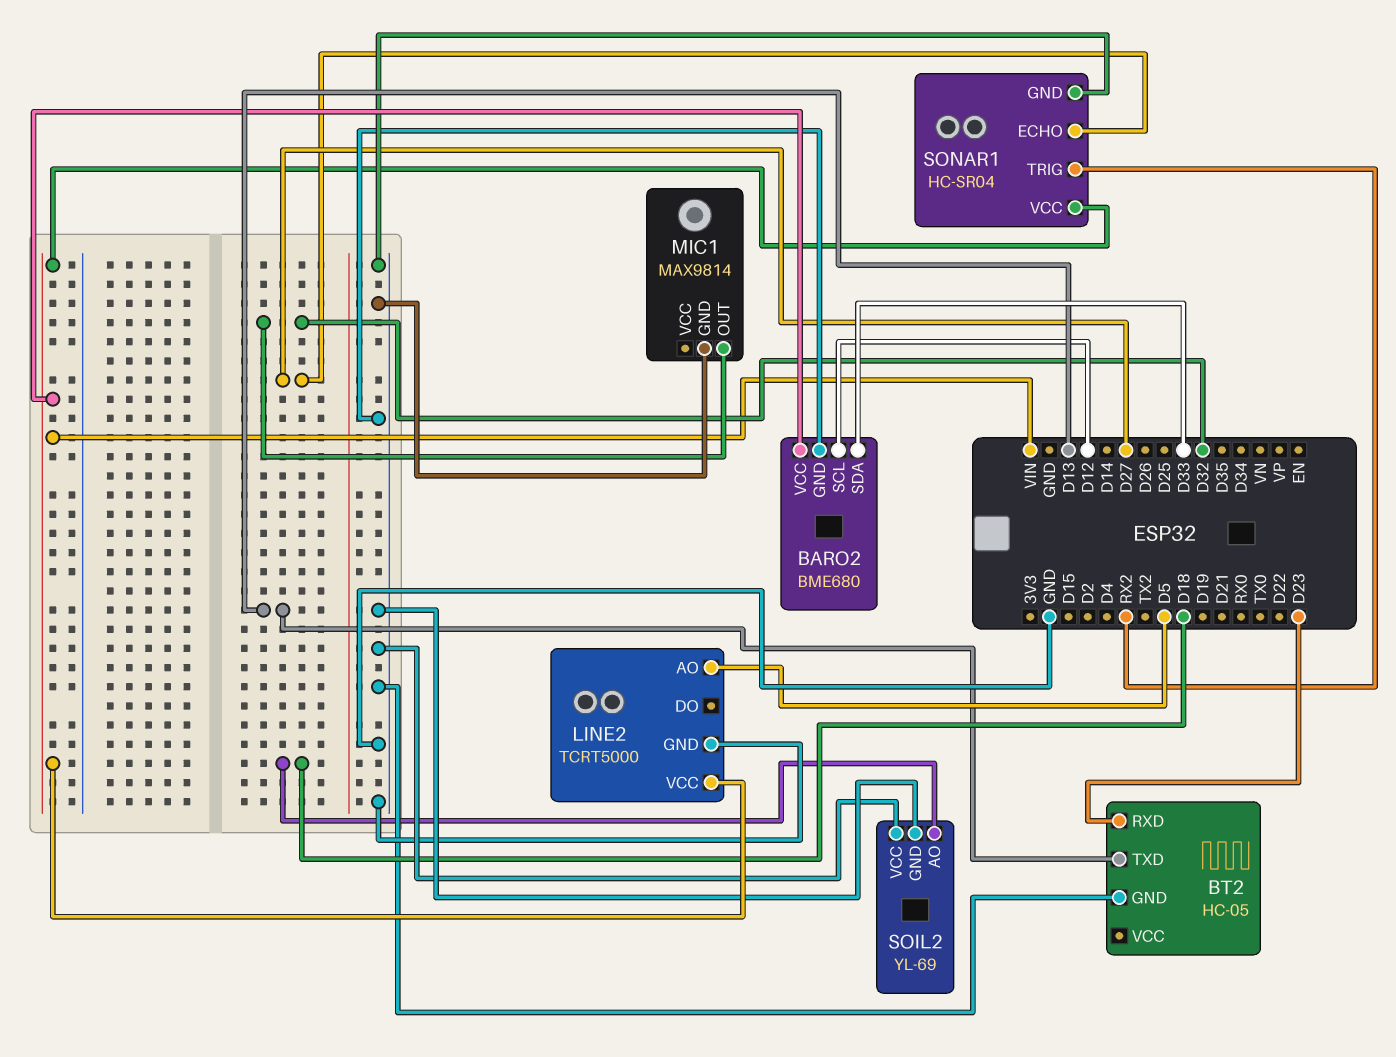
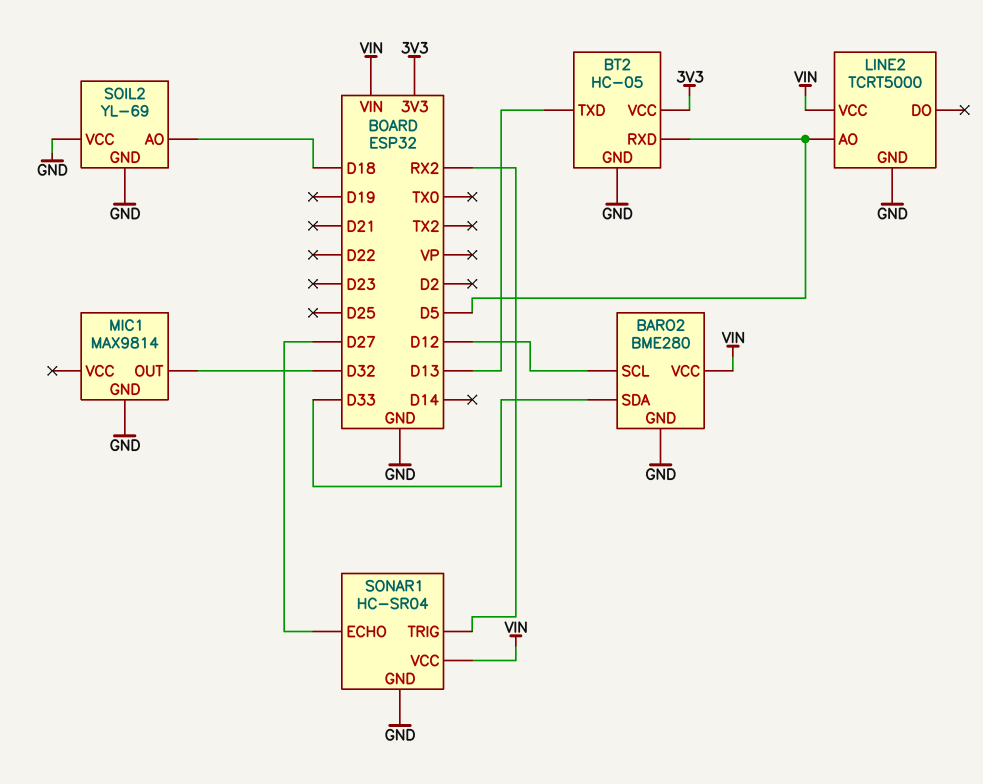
BARO2: BME680 -> BME280
BT2 pin RXD: D23 -> D5
BT2 pin VCC: none -> 3V3

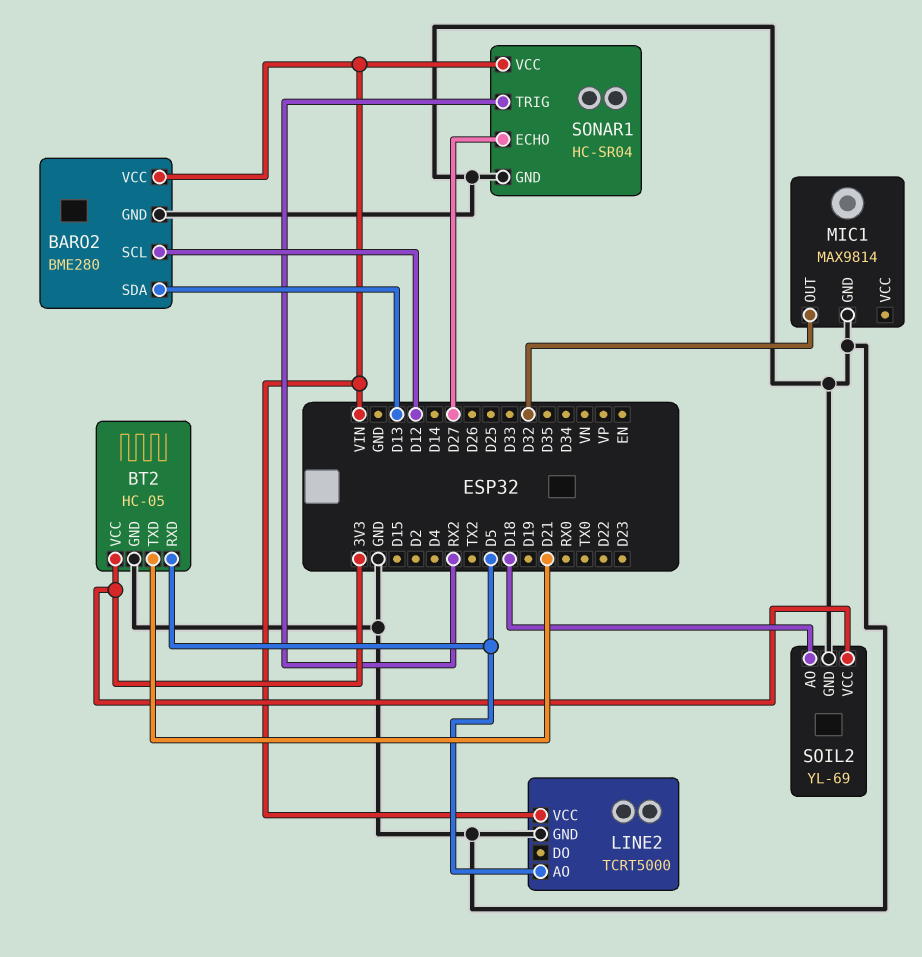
BARO2 pin SDA: D33 -> D13
BT2 pin TXD: D13 -> D21
SOIL2 pin VCC: GND -> 3V3

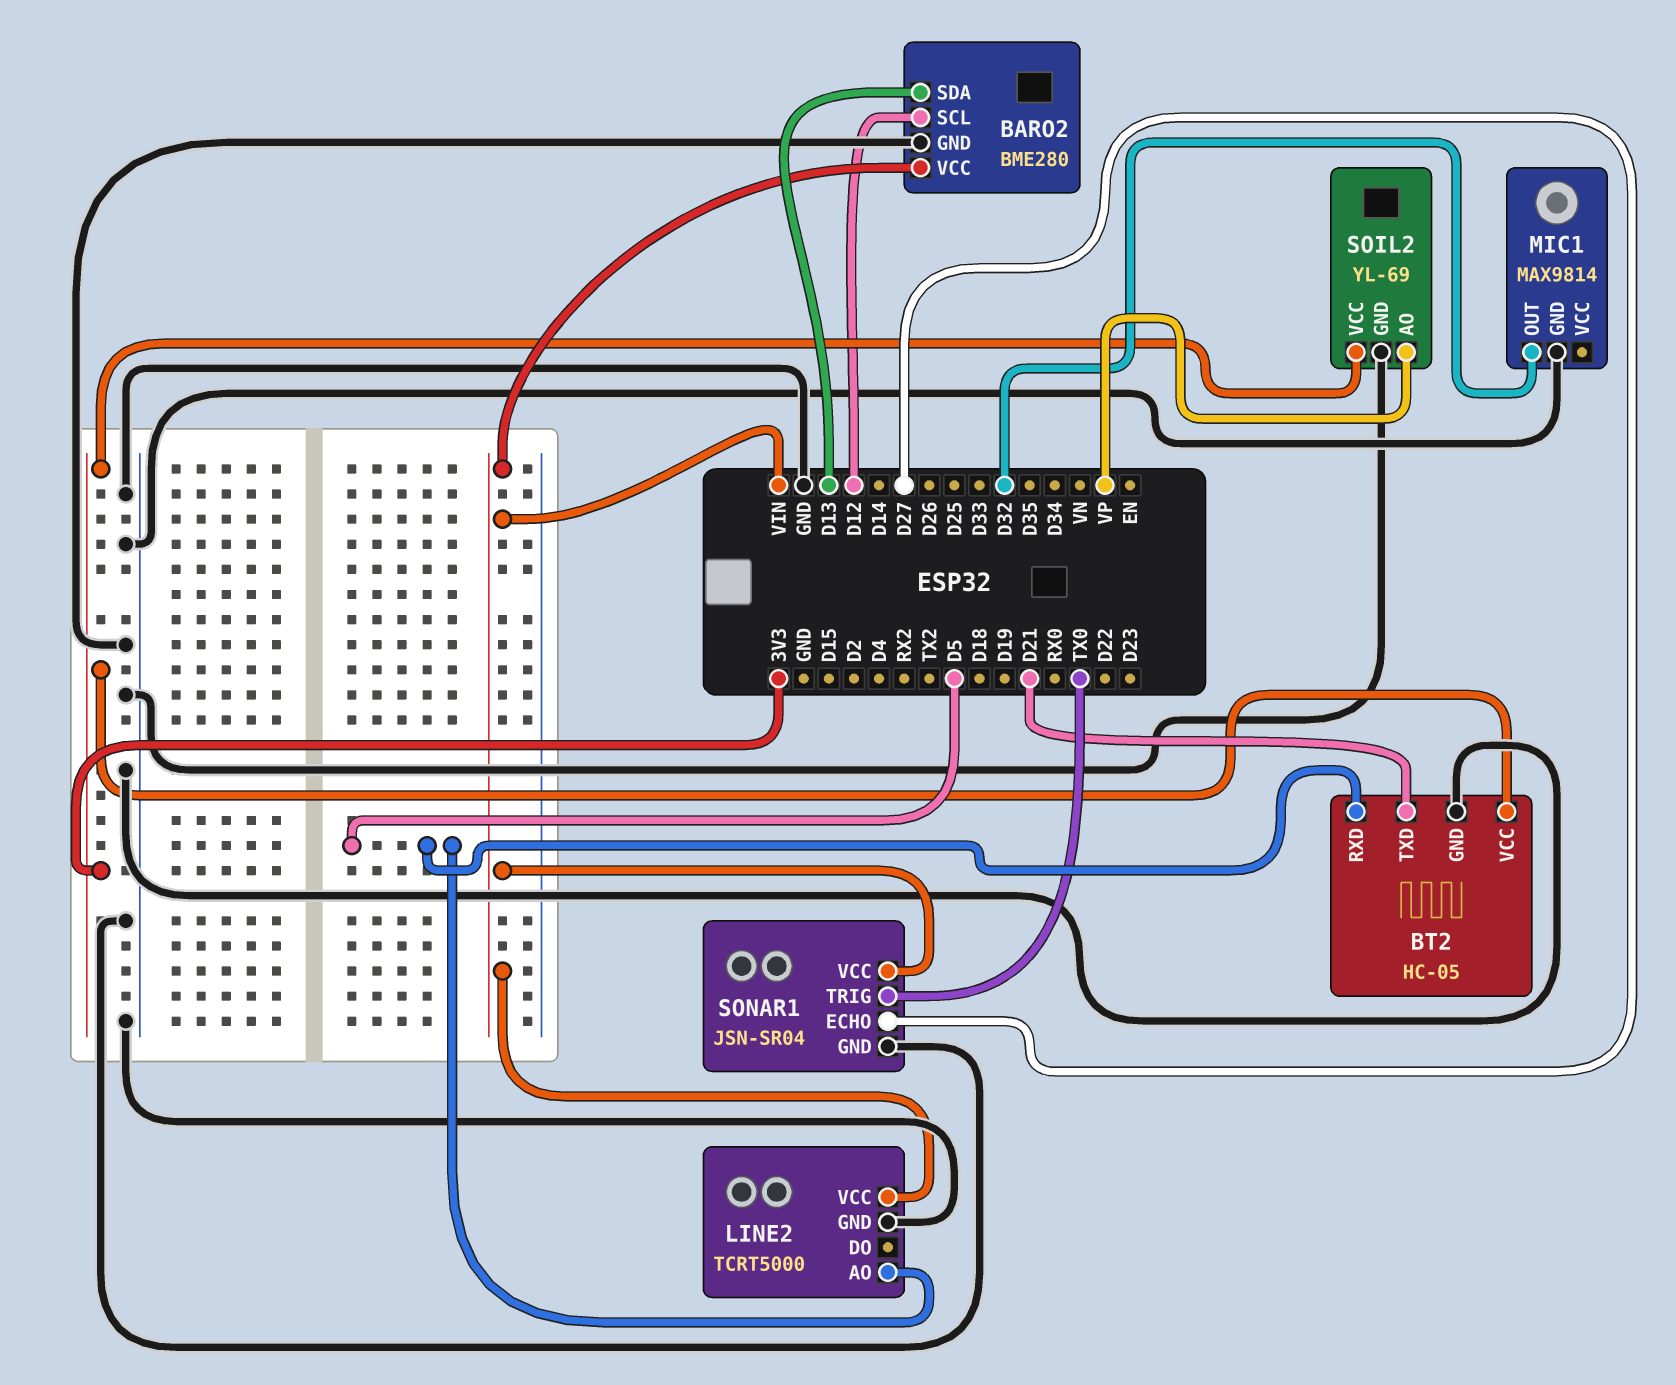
SOIL2 pin AO: D18 -> VP
SONAR1: HC-SR04 -> JSN-SR04
SONAR1 pin TRIG: RX2 -> TX0

